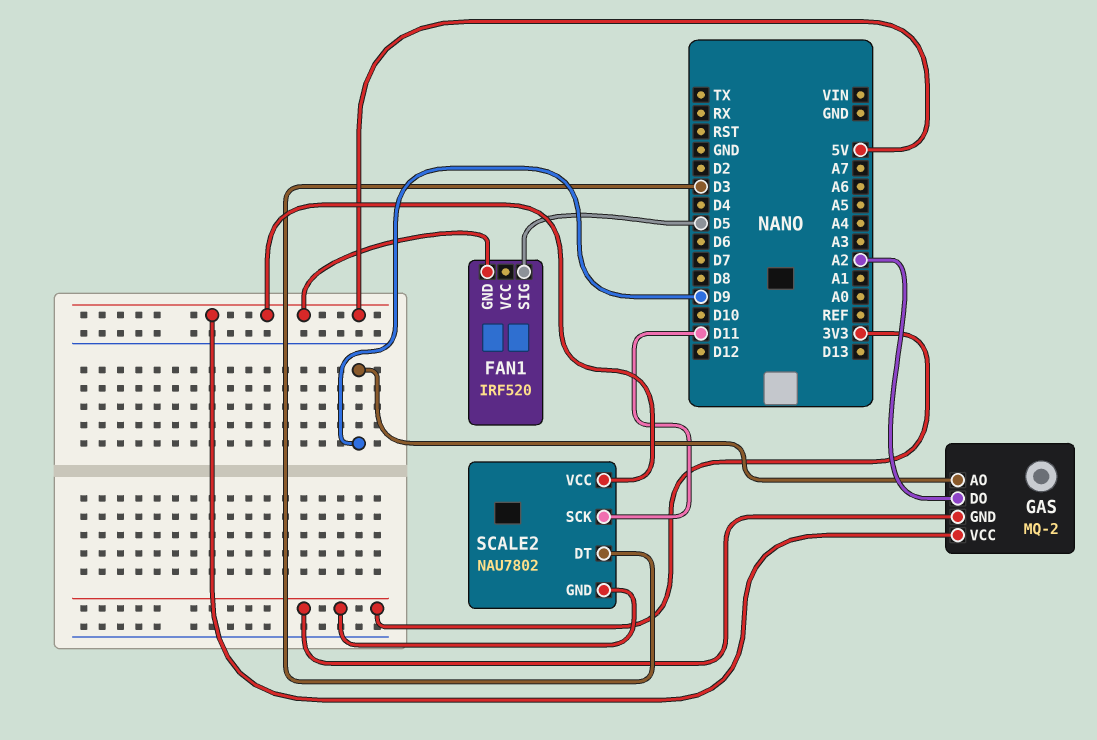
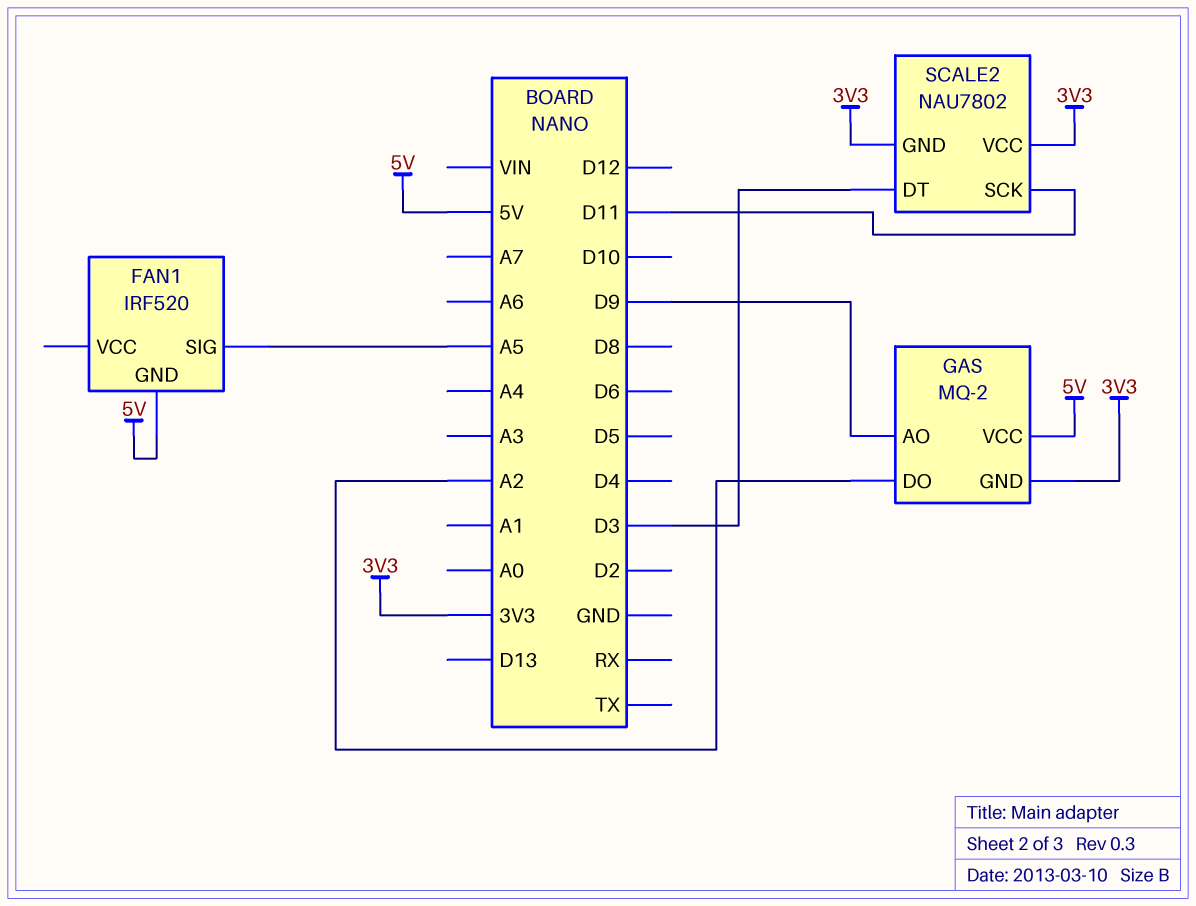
FAN1 pin SIG: D5 -> A5
SCALE2 pin VCC: 5V -> 3V3

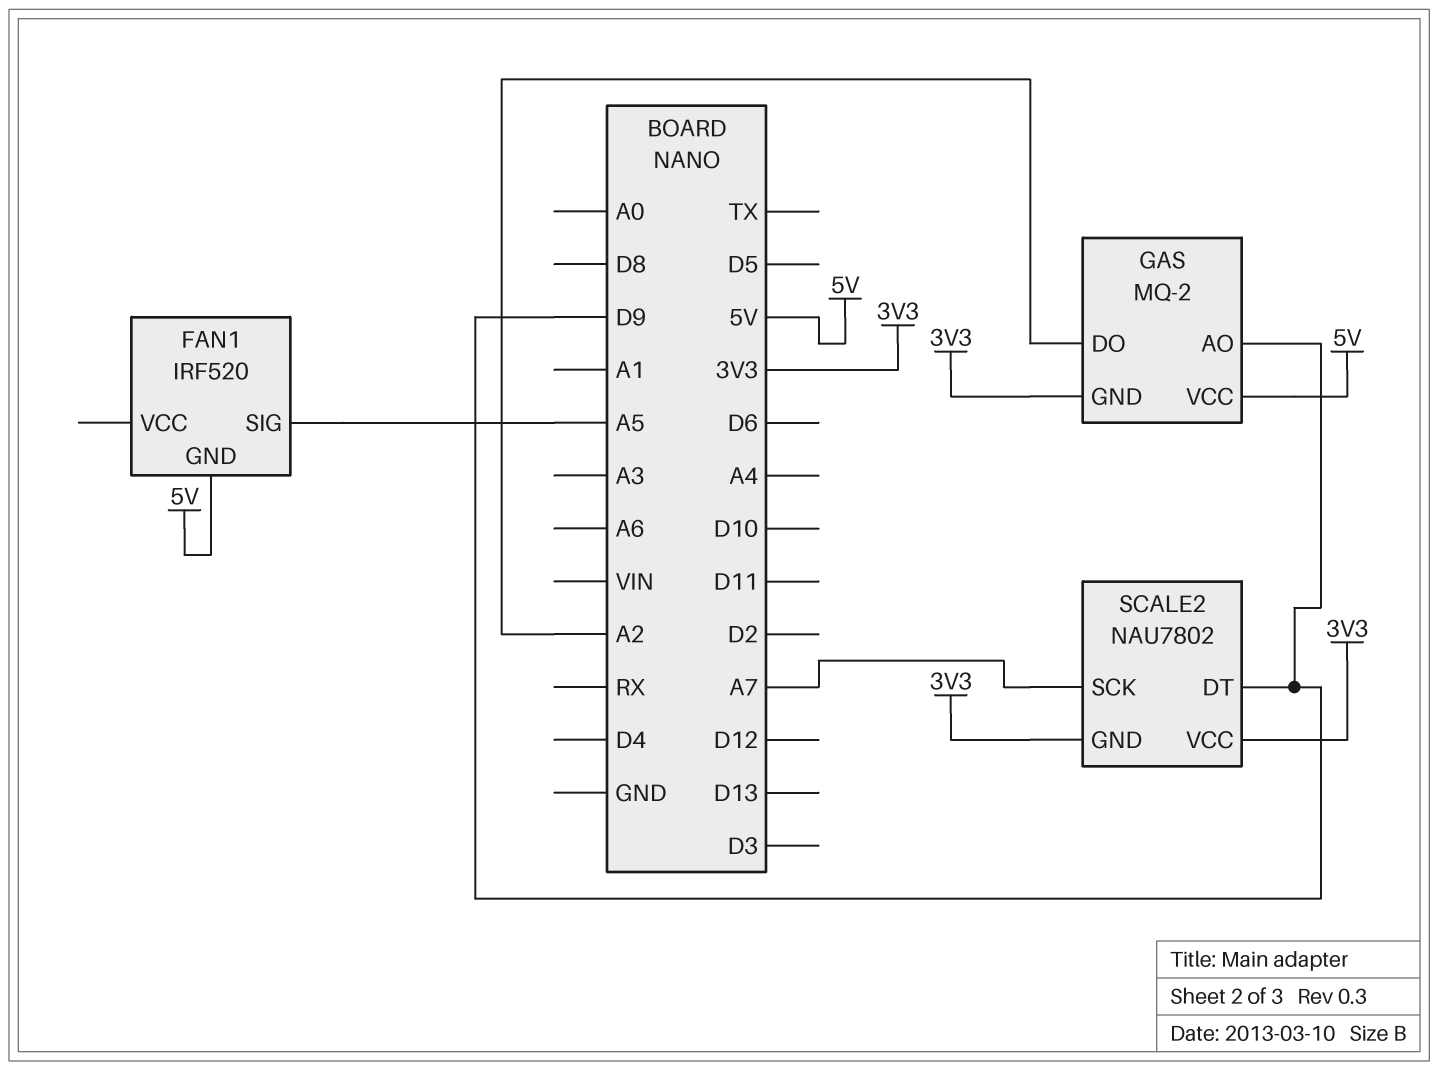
SCALE2 pin DT: D3 -> D9
SCALE2 pin SCK: D11 -> A7

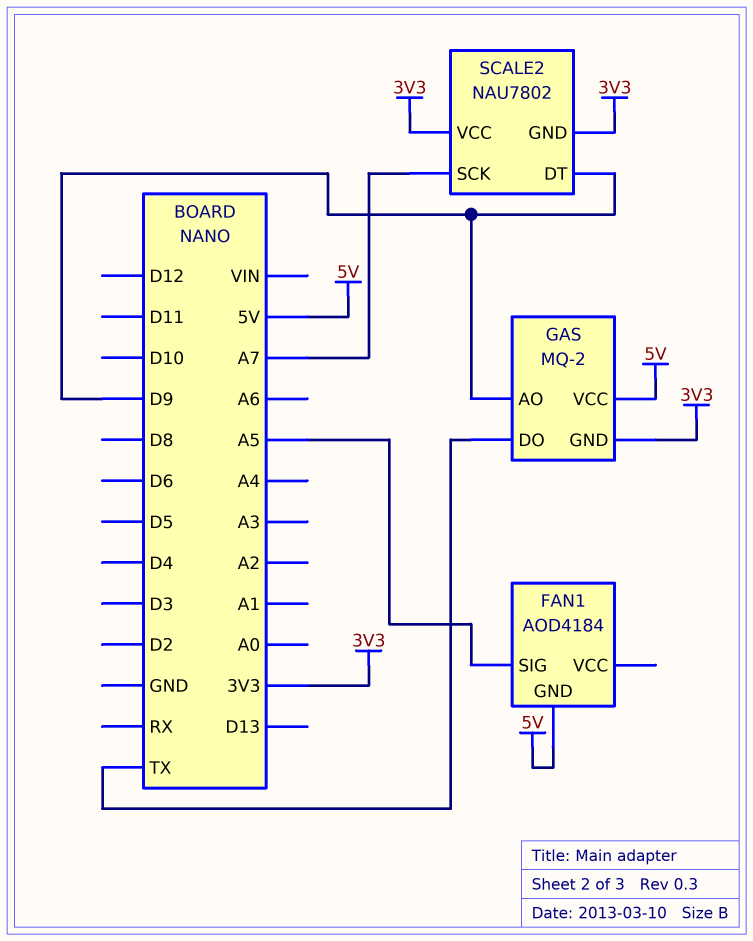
FAN1: IRF520 -> AOD4184
GAS pin DO: A2 -> TX

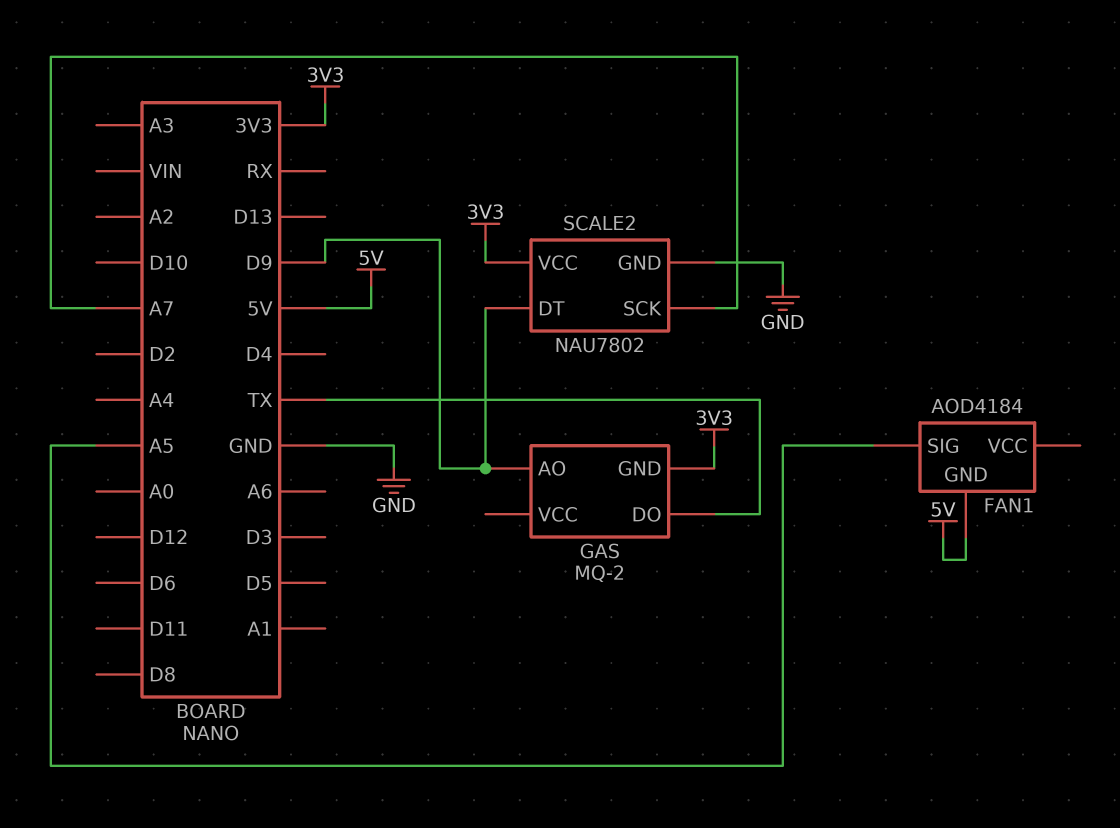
GAS pin VCC: 5V -> none
SCALE2 pin GND: 3V3 -> GND

